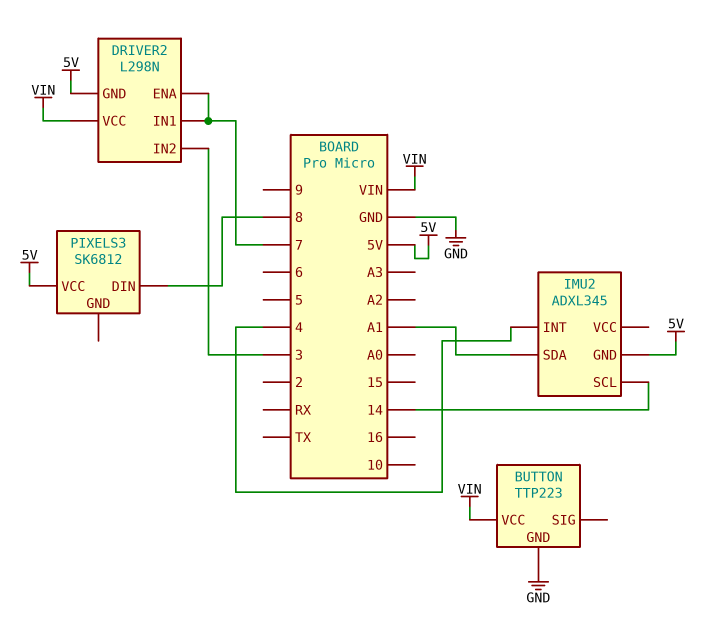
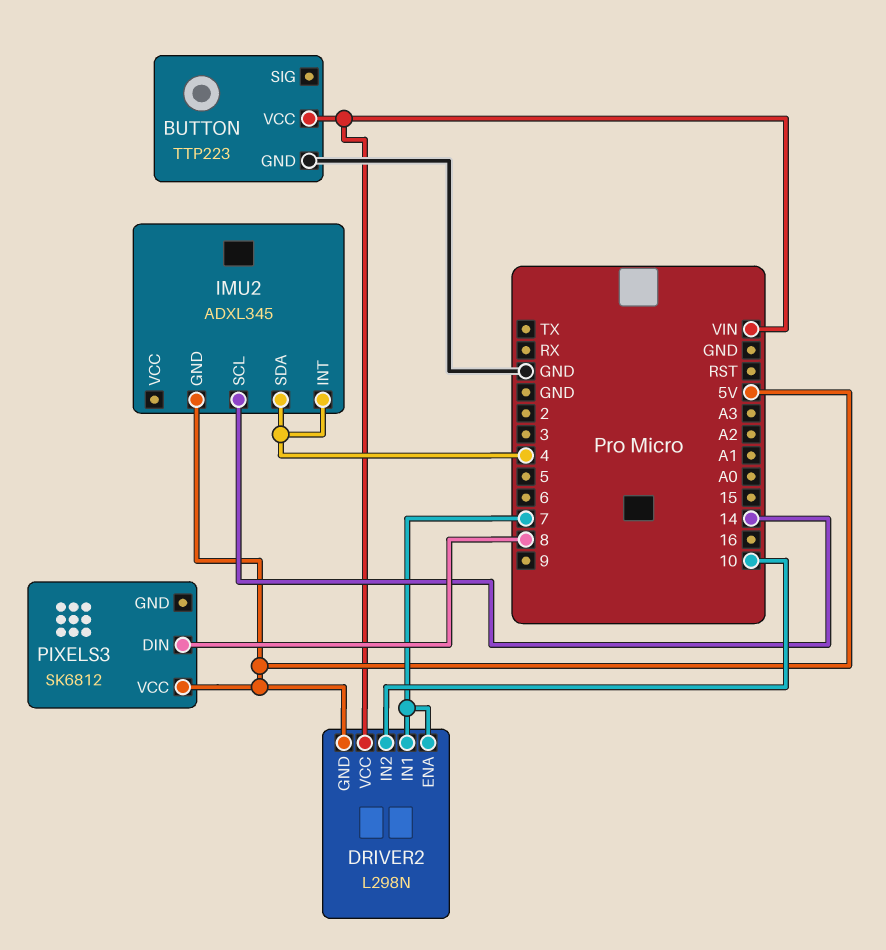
DRIVER2 pin IN2: 3 -> 10
IMU2 pin SDA: A1 -> 4

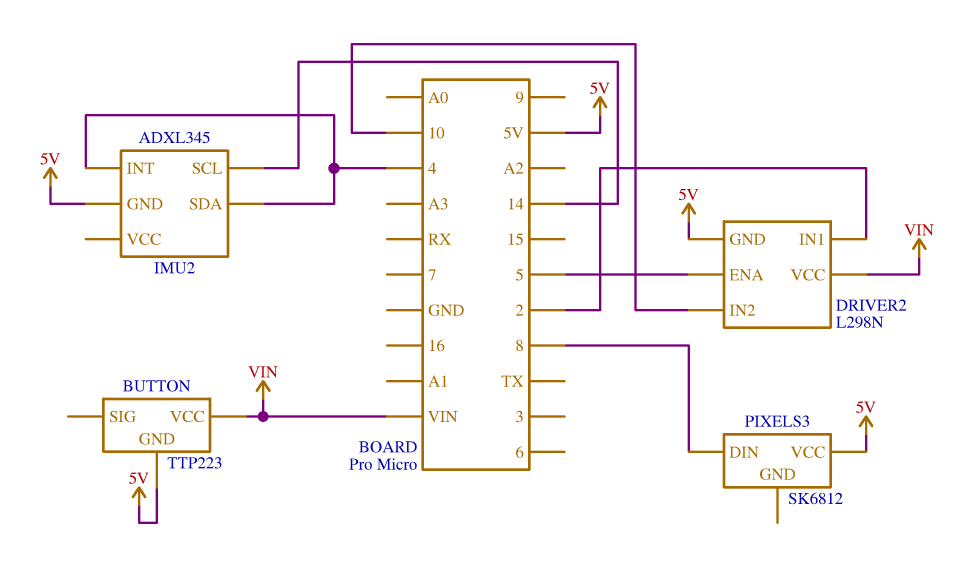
BUTTON pin GND: GND -> 5V
DRIVER2 pin ENA: 7 -> 5
DRIVER2 pin IN1: 7 -> 2

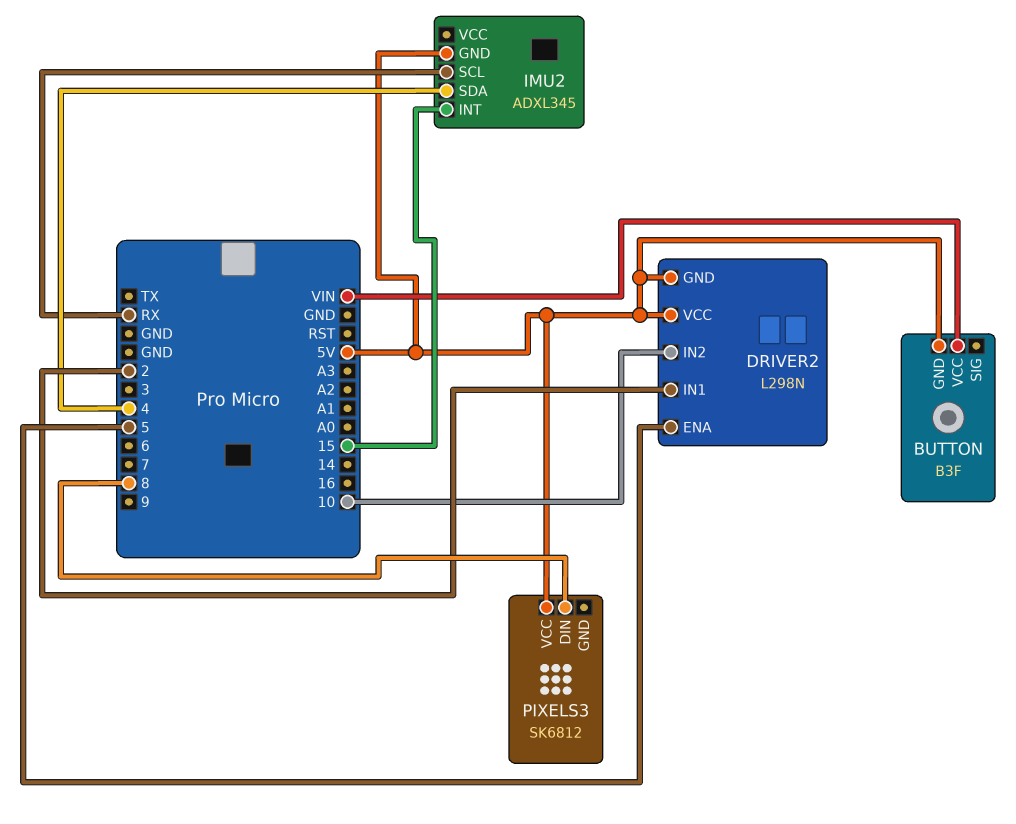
BUTTON: TTP223 -> B3F
DRIVER2 pin VCC: VIN -> 5V
IMU2 pin INT: 4 -> 15
IMU2 pin SCL: 14 -> RX

